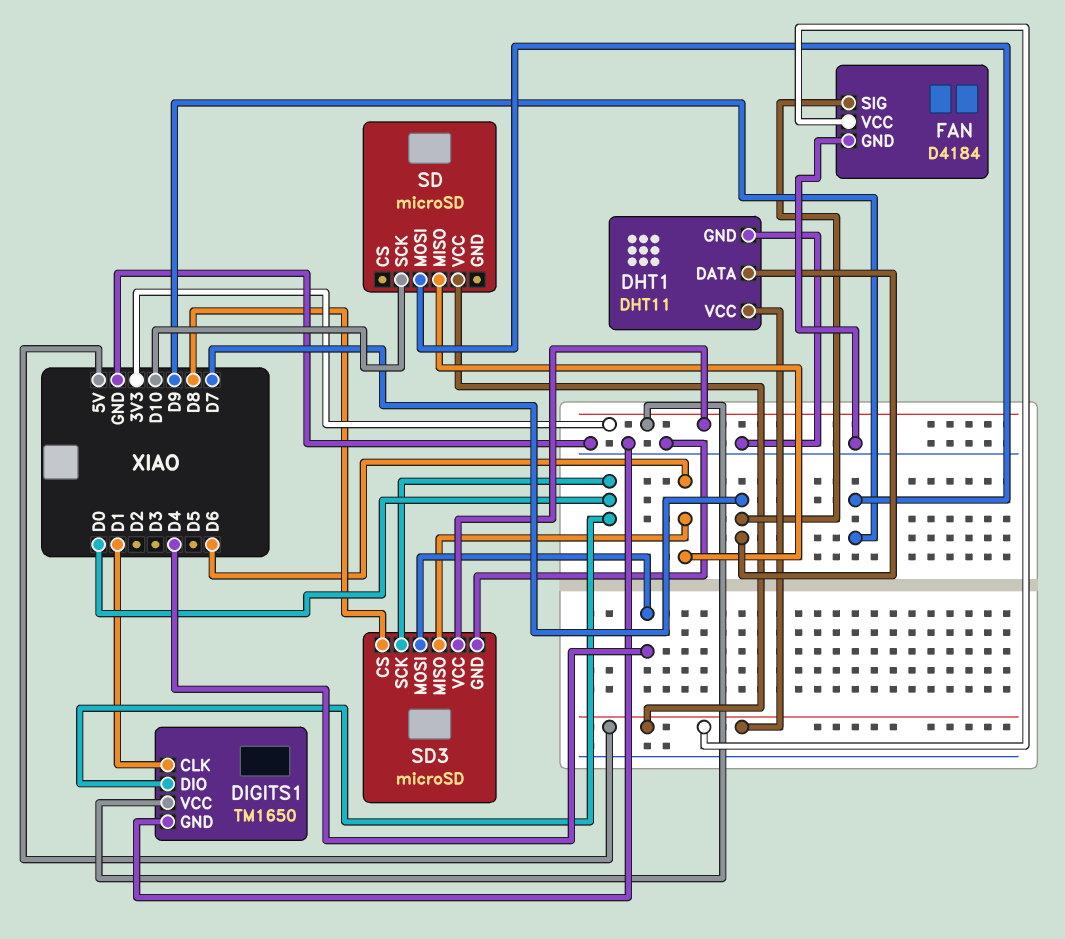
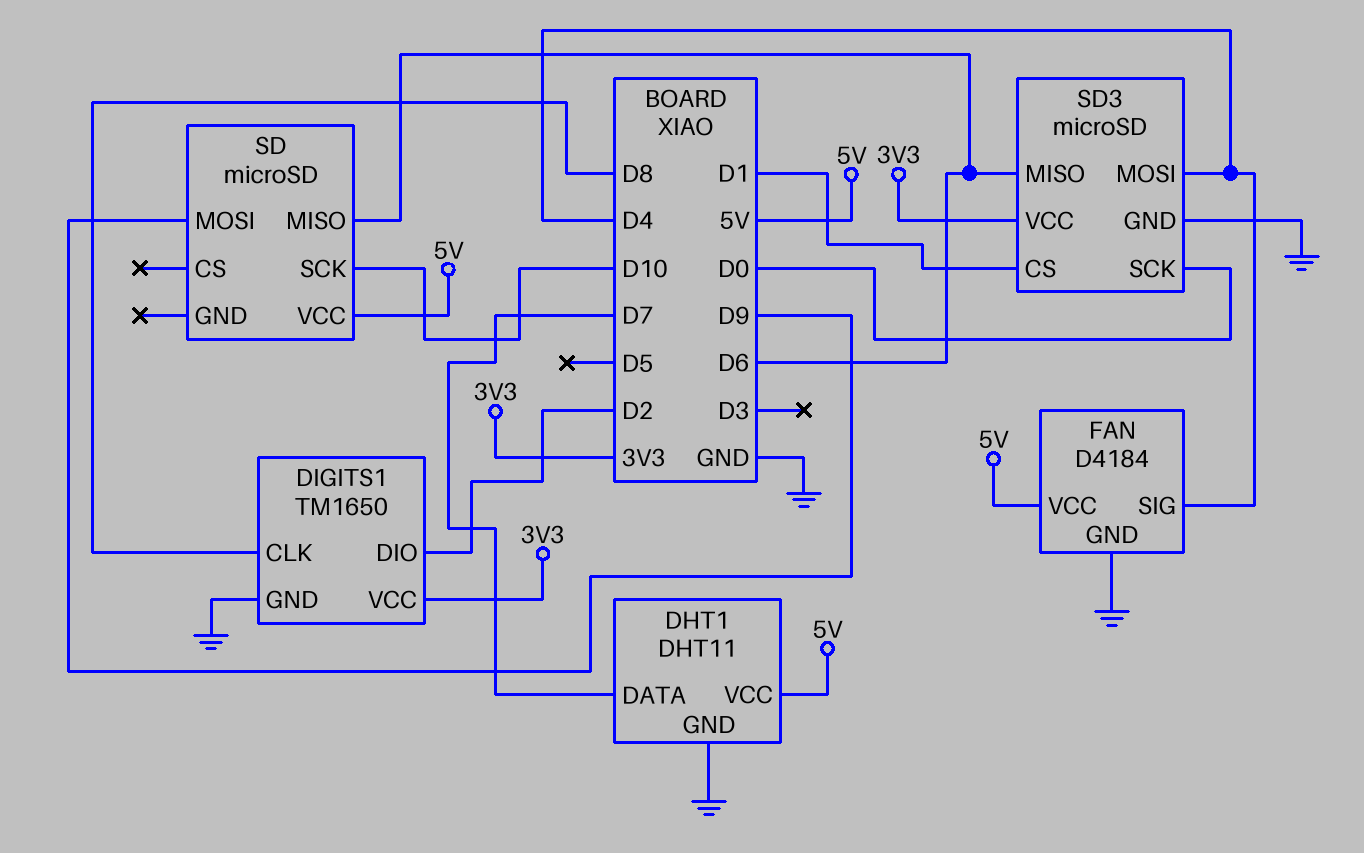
DIGITS1 pin CLK: D1 -> D8
DIGITS1 pin DIO: D0 -> D2
FAN pin SIG: D7 -> D4
SD3 pin CS: D8 -> D1

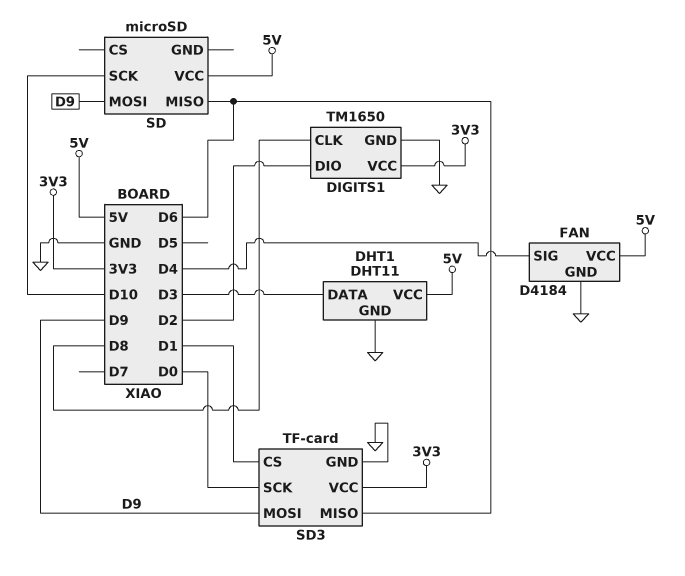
DHT1 pin DATA: D7 -> D3
SD3: microSD -> TF-card
SD3 pin MOSI: D4 -> D9

